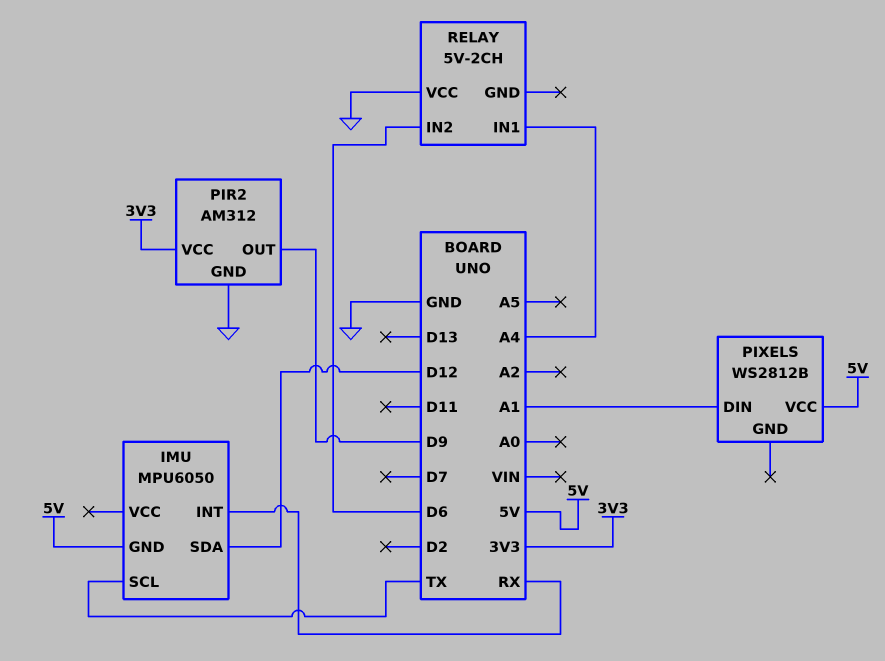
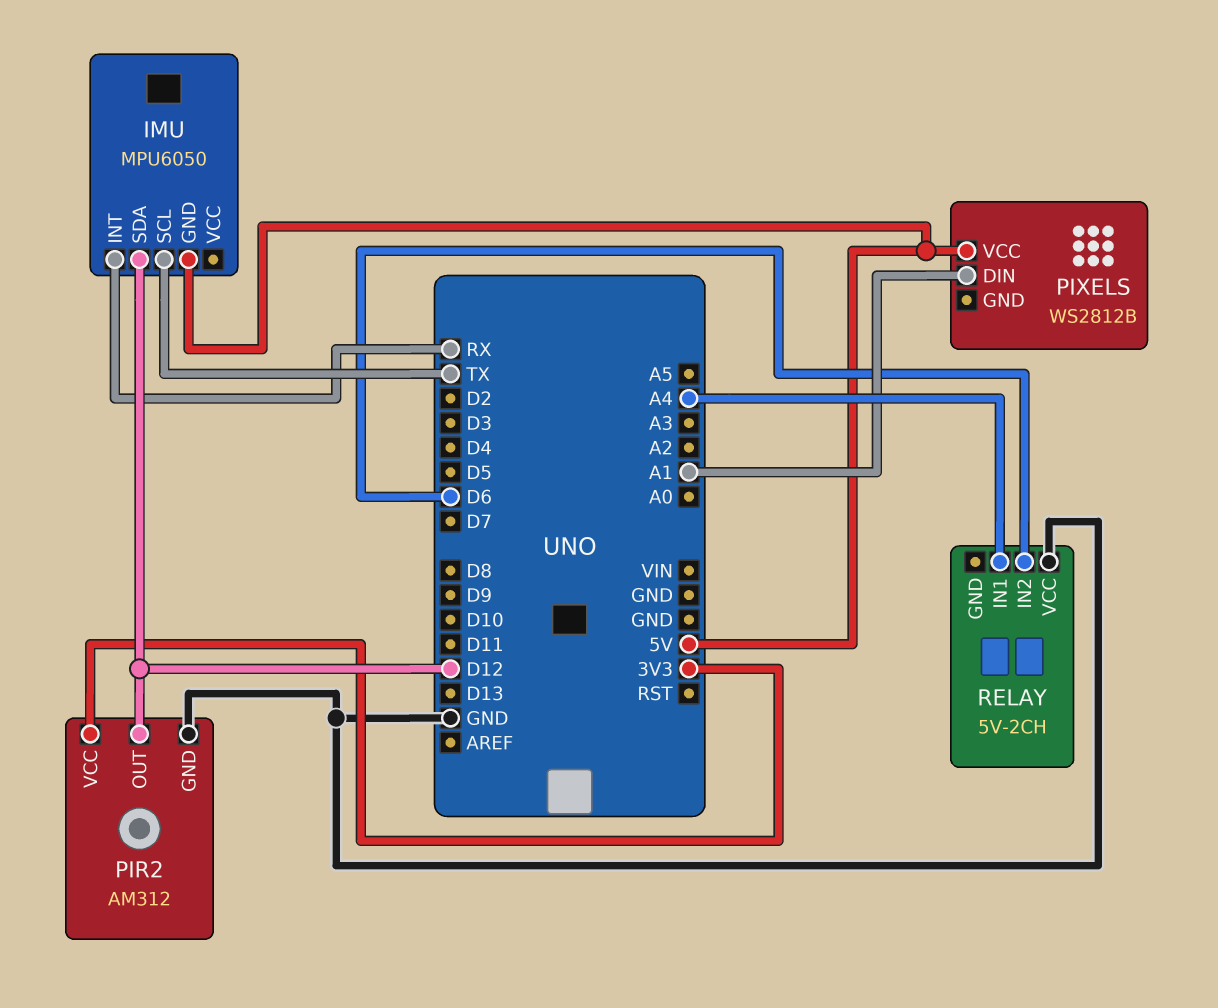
PIR2 pin OUT: D9 -> D12

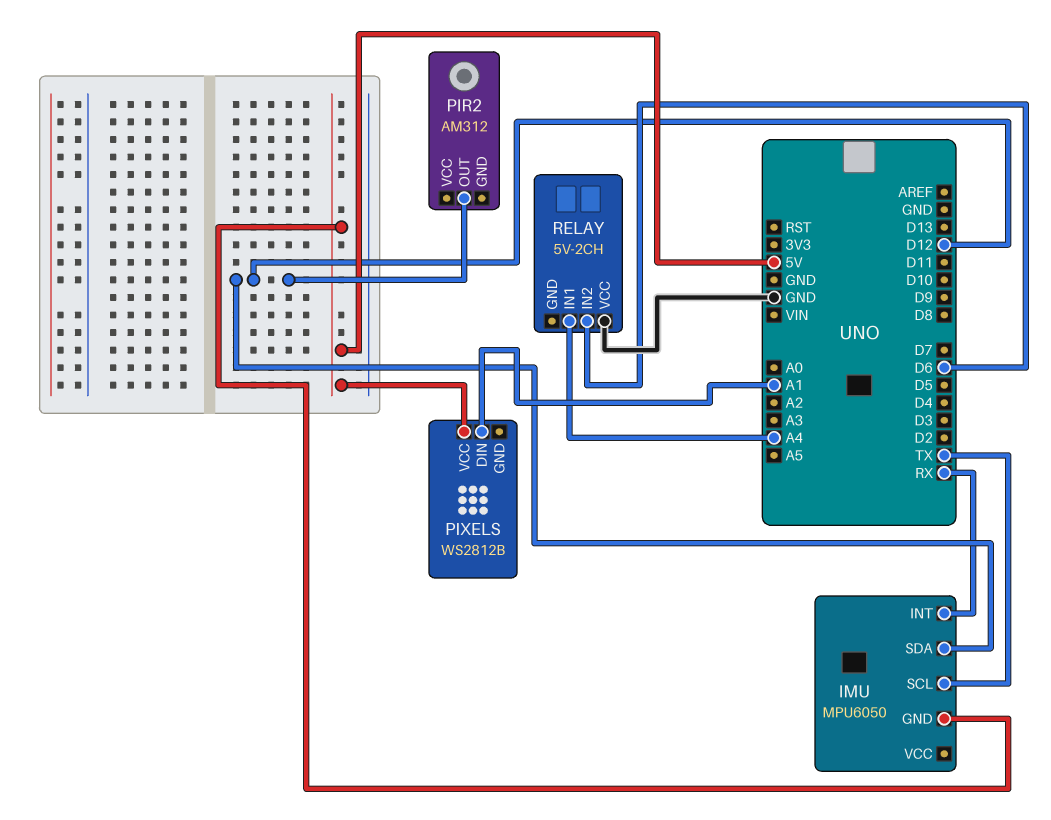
PIR2 pin GND: GND -> none
PIR2 pin VCC: 3V3 -> none

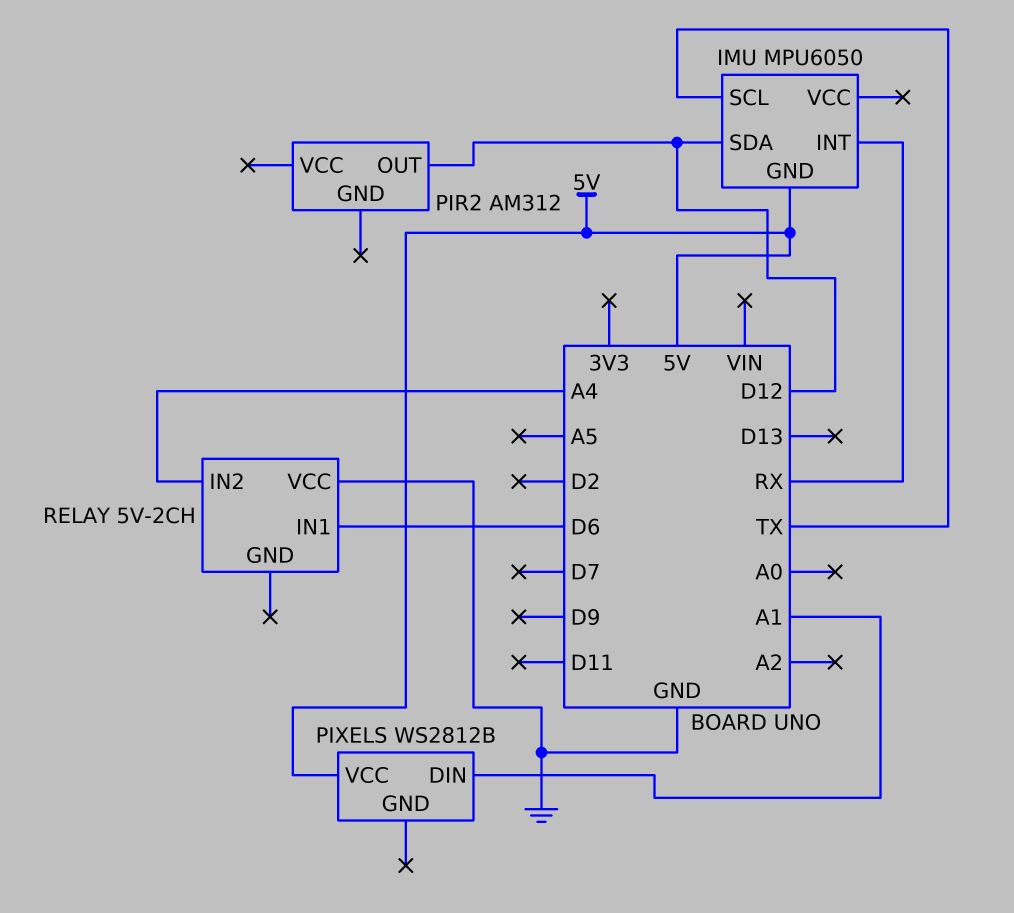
RELAY pin IN1: A4 -> D6
RELAY pin IN2: D6 -> A4

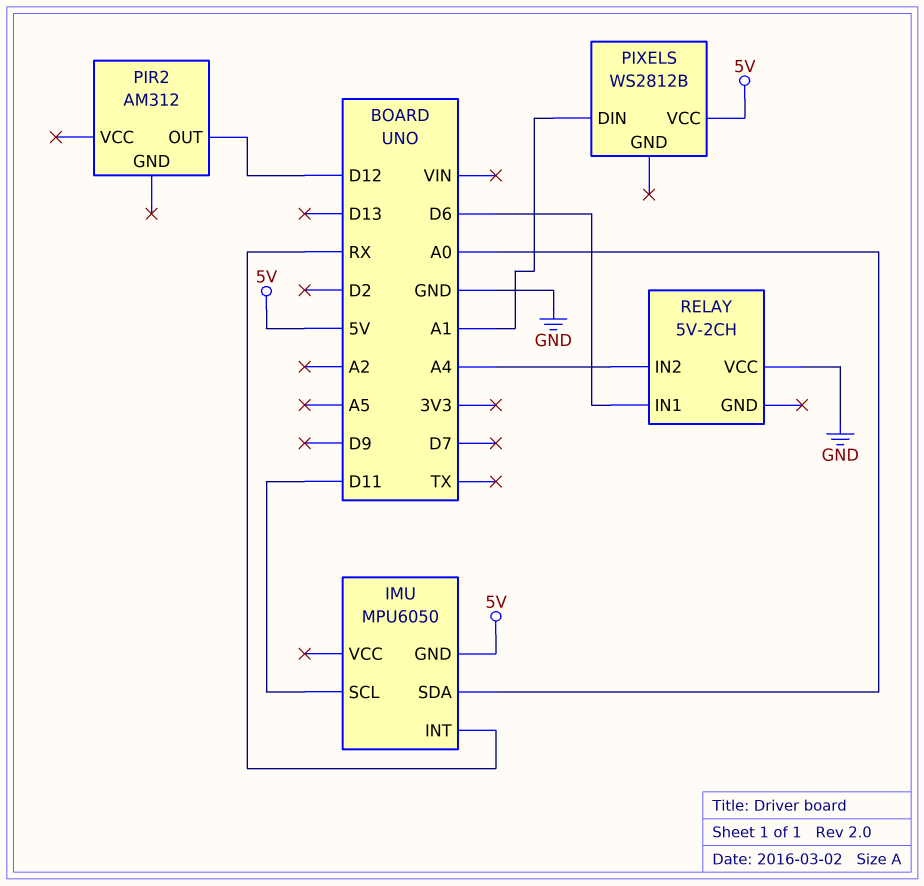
IMU pin SCL: TX -> D11
IMU pin SDA: D12 -> A0

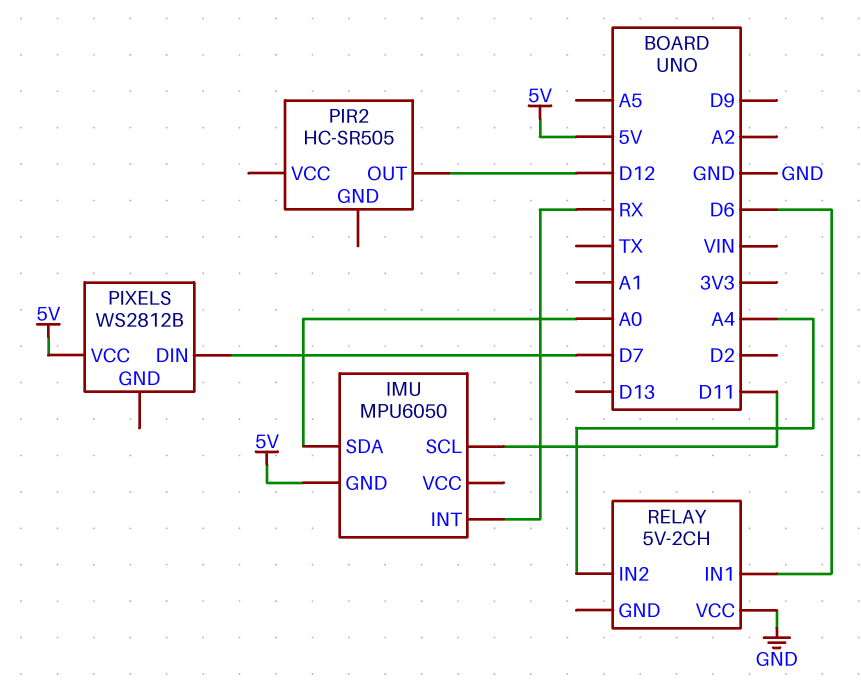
PIR2: AM312 -> HC-SR505
PIXELS pin DIN: A1 -> D7

